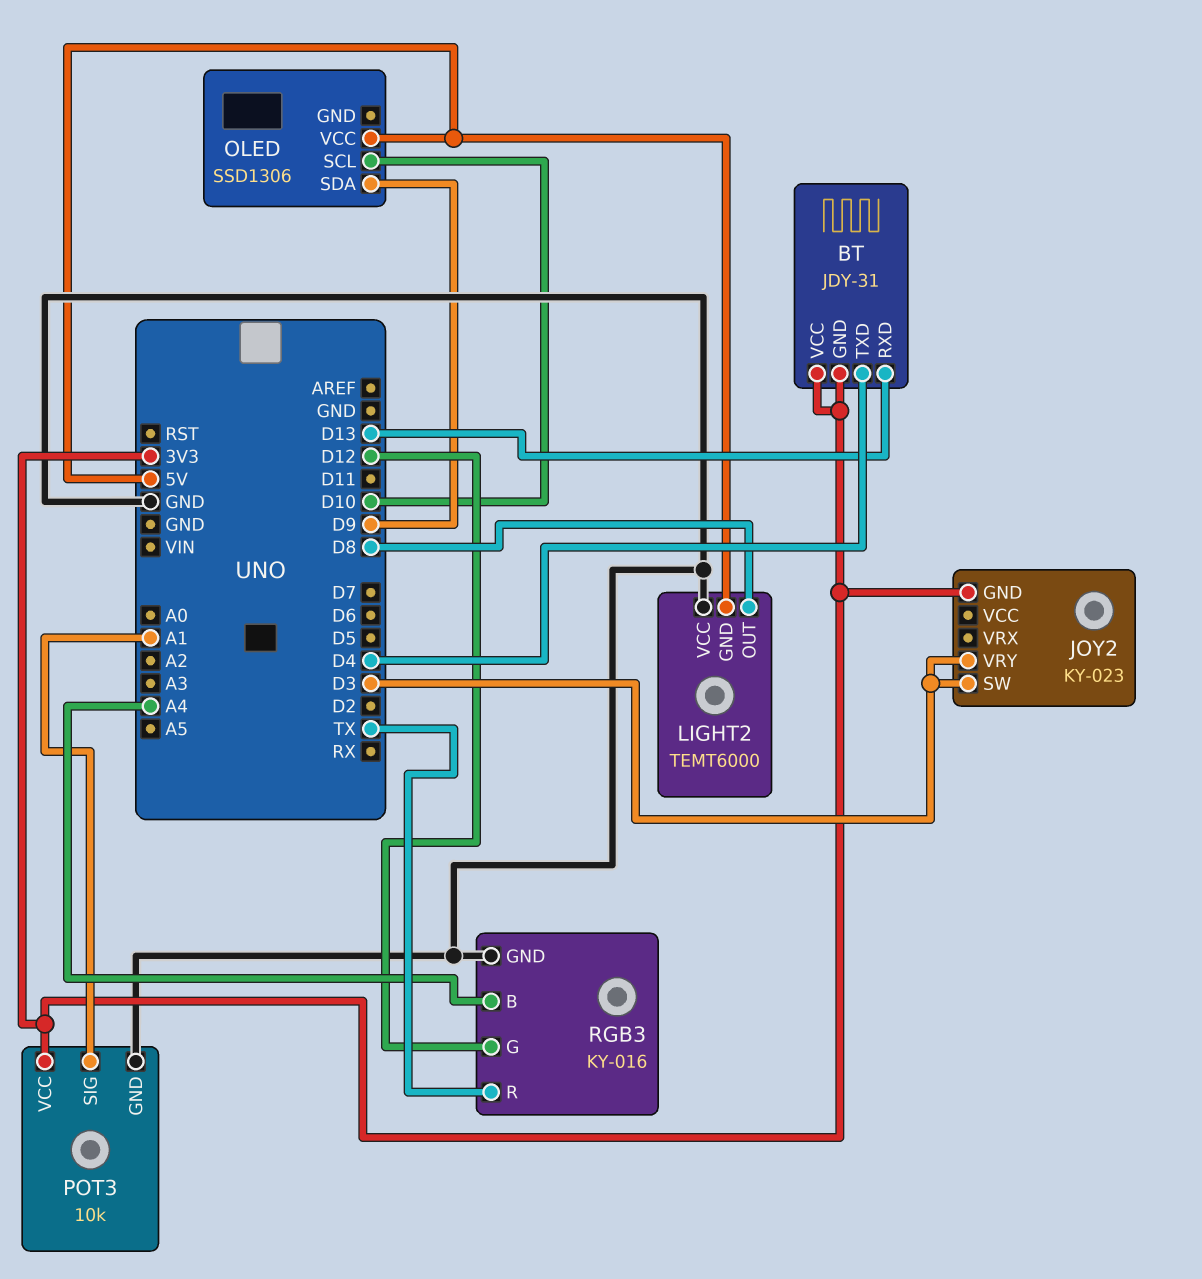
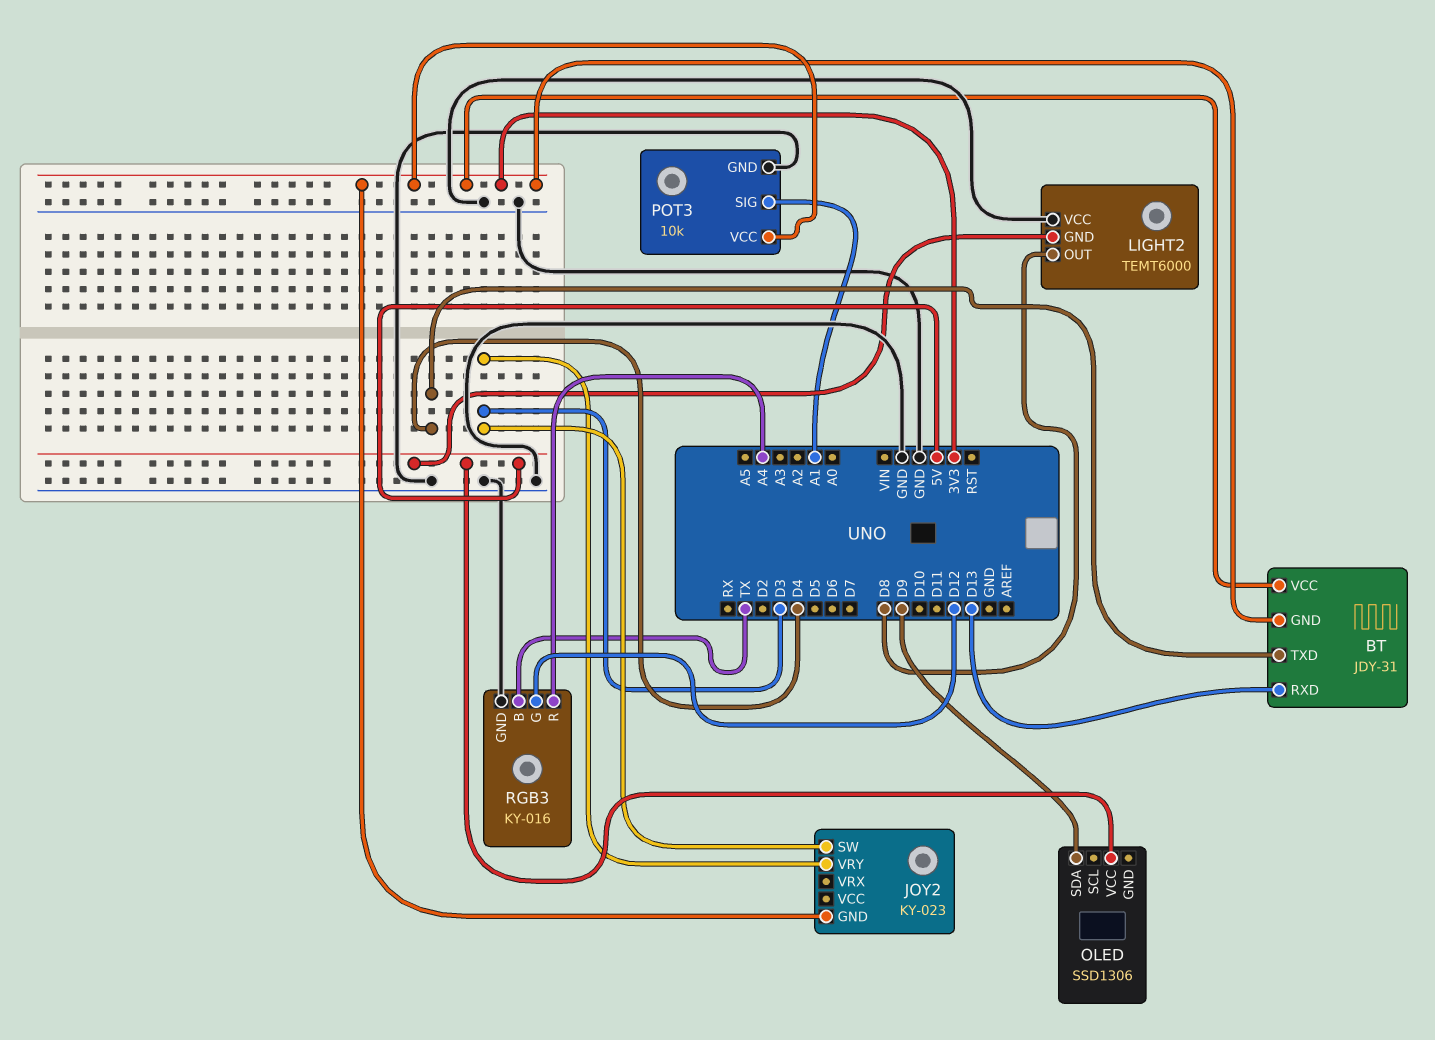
OLED pin SCL: D10 -> none
RGB3 pin B: A4 -> TX
RGB3 pin R: TX -> A4

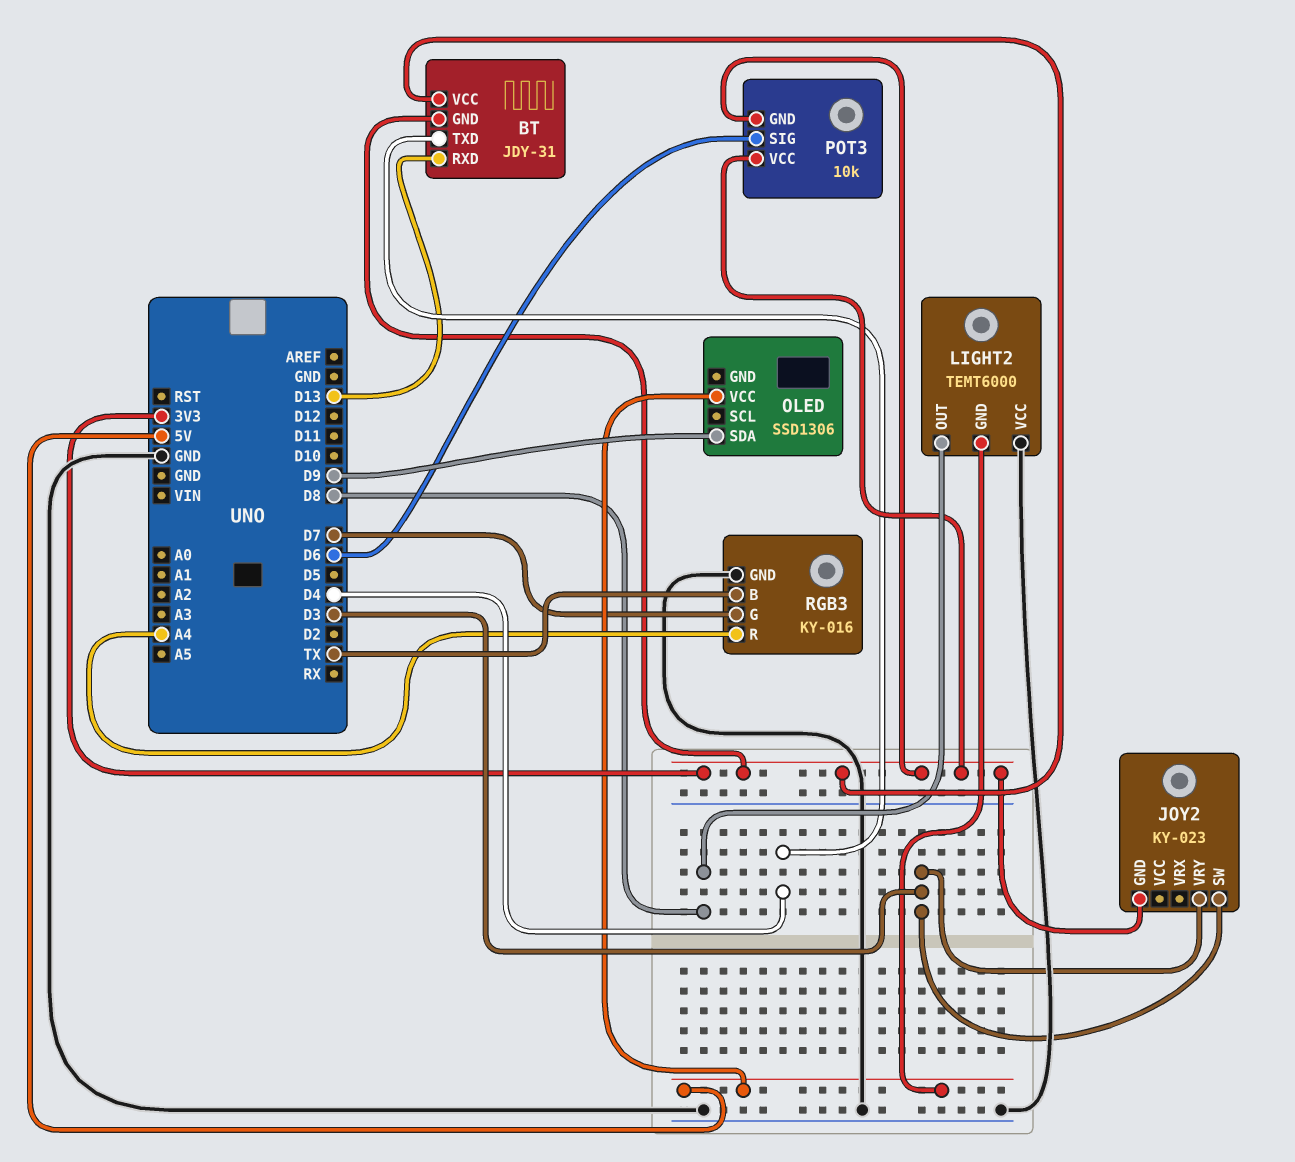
POT3 pin GND: GND -> 3V3
POT3 pin SIG: A1 -> D6
RGB3 pin G: D12 -> D7

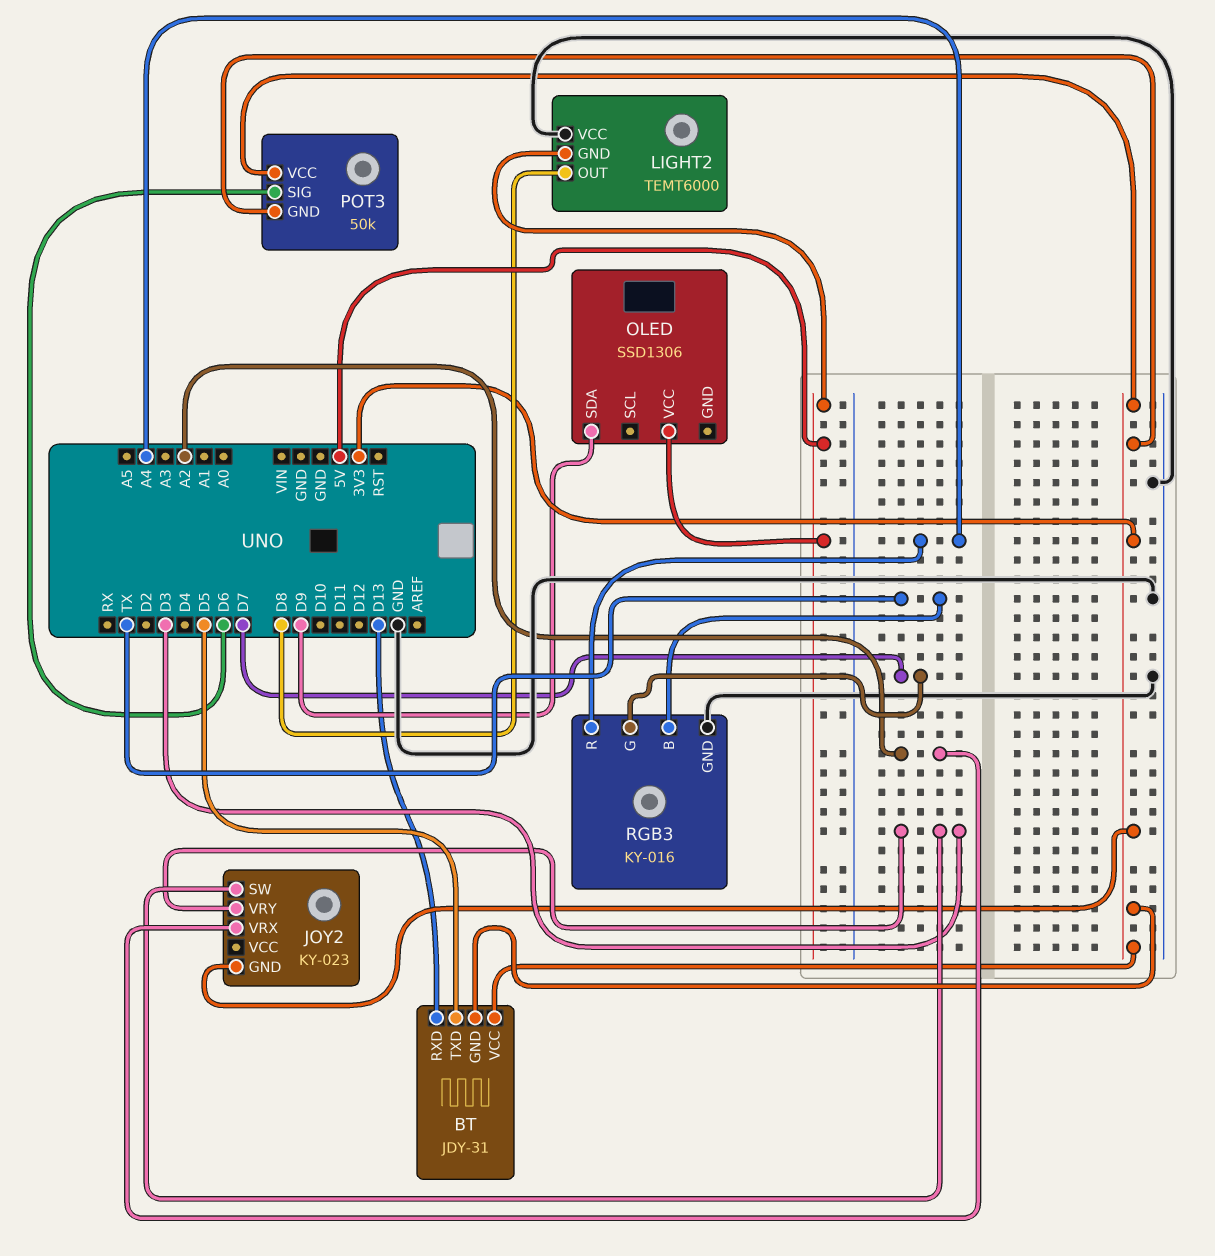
BT pin TXD: D4 -> D5
JOY2 pin VRX: none -> A2
POT3: 10k -> 50k

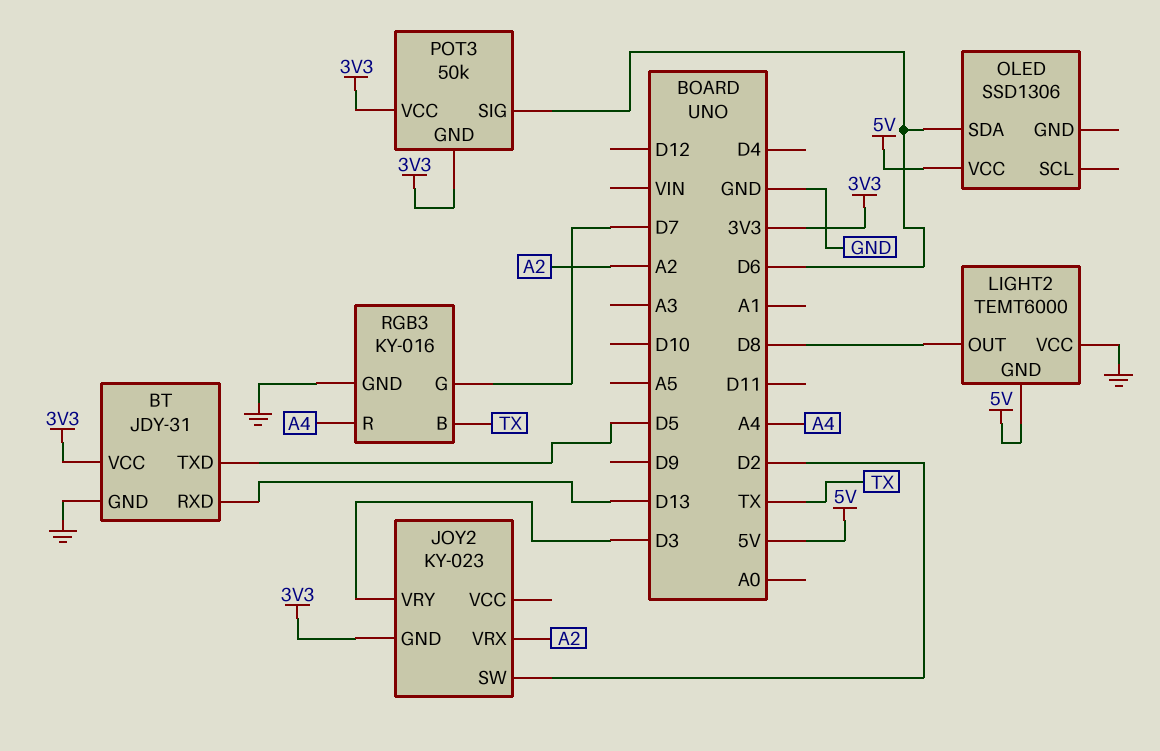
BT pin GND: 3V3 -> GND
JOY2 pin SW: D3 -> D2
OLED pin SDA: D9 -> D6

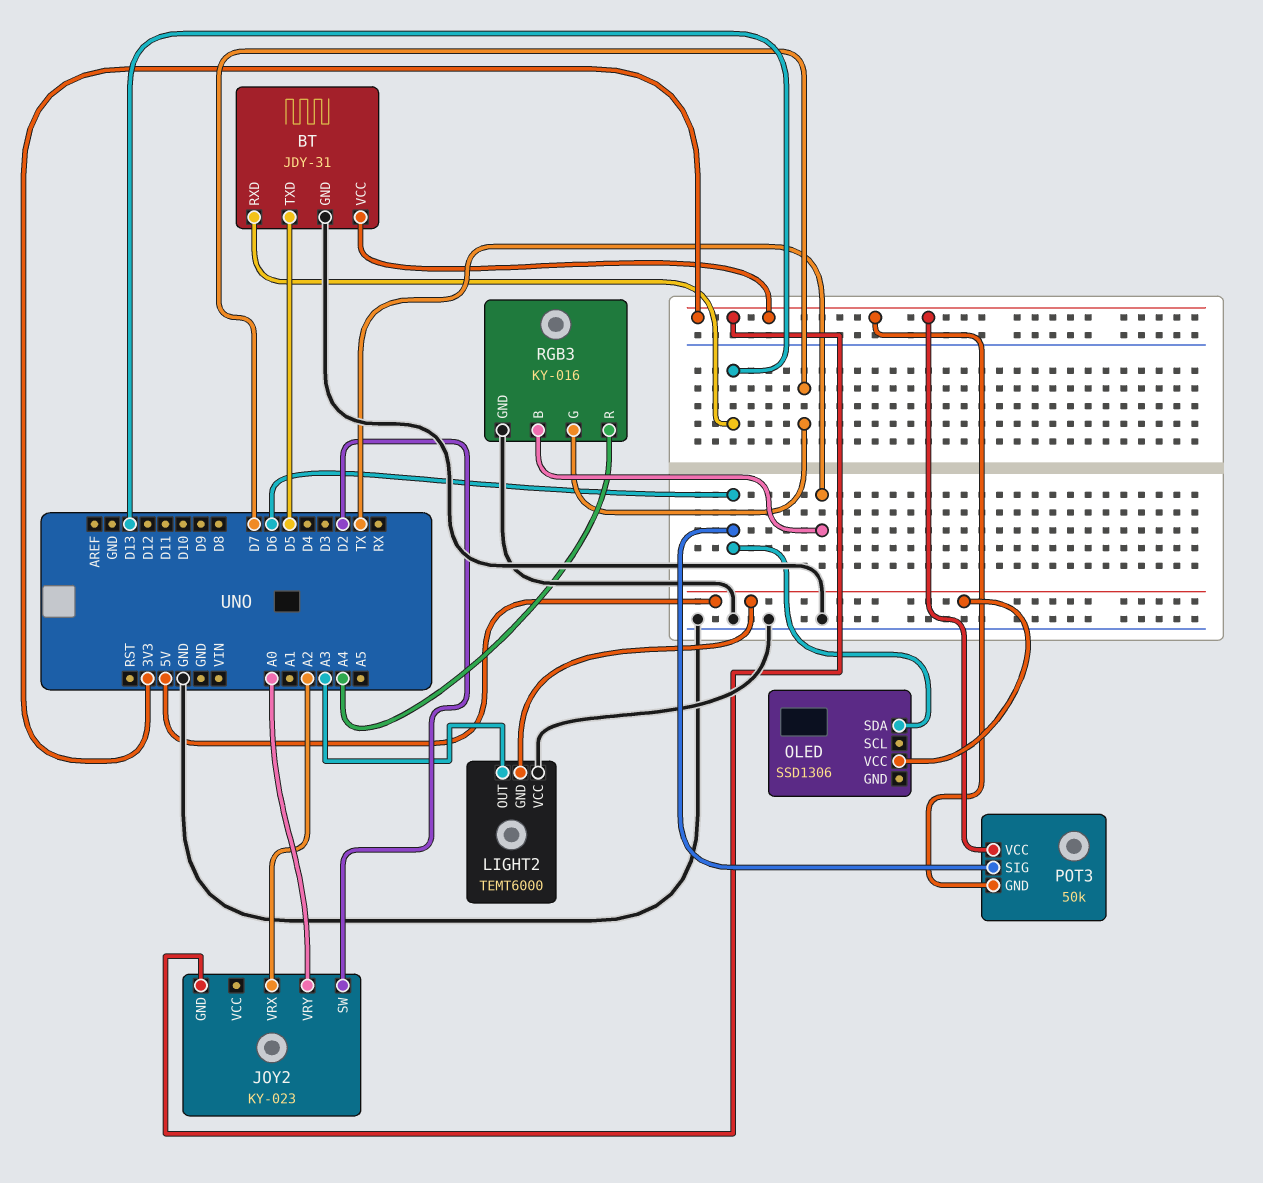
JOY2 pin VRY: D3 -> A0
LIGHT2 pin OUT: D8 -> A3

